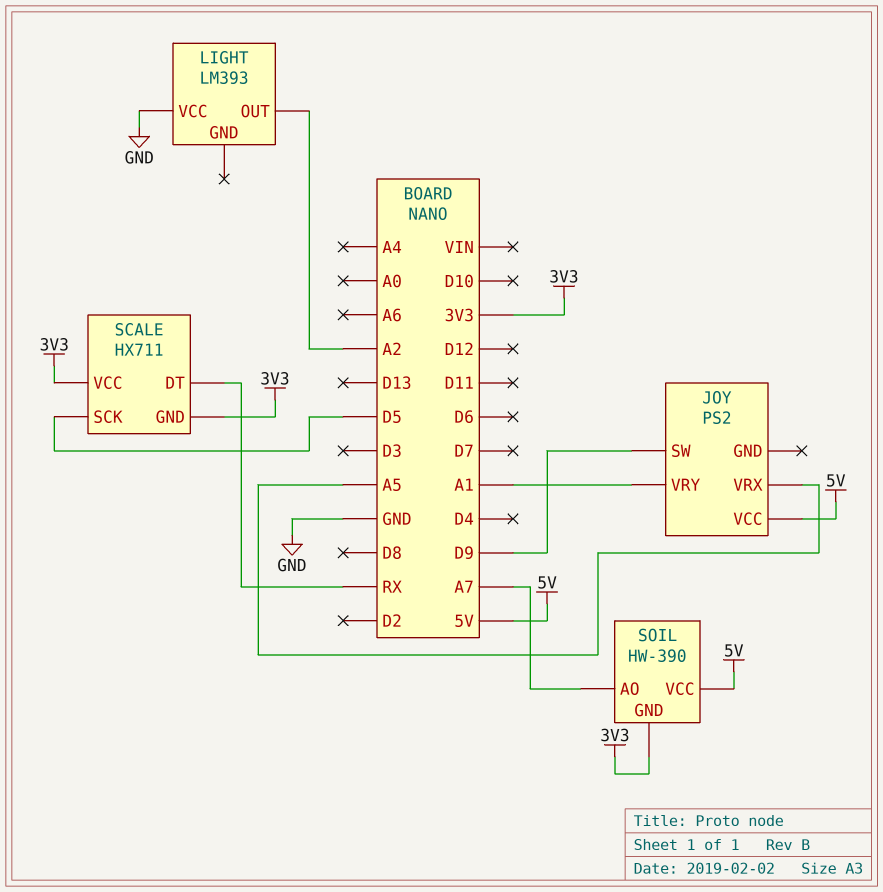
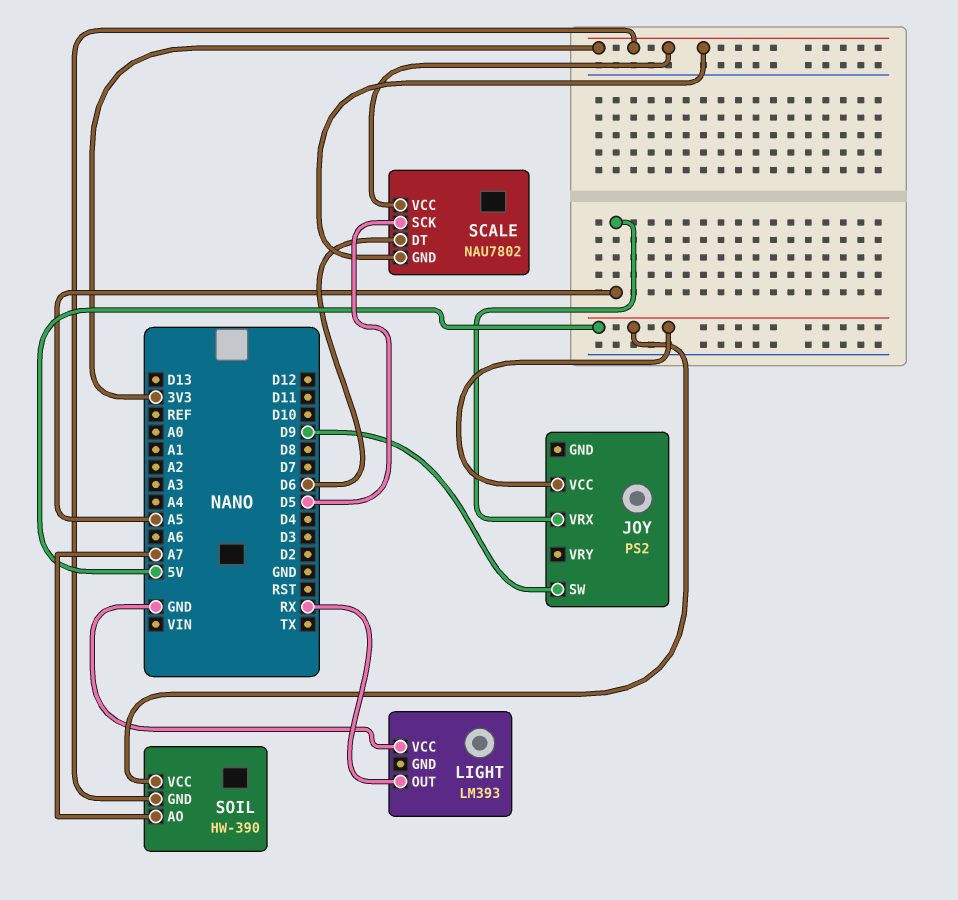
JOY pin VRY: A1 -> none
LIGHT pin OUT: A2 -> RX
SCALE: HX711 -> NAU7802
SCALE pin DT: RX -> D6

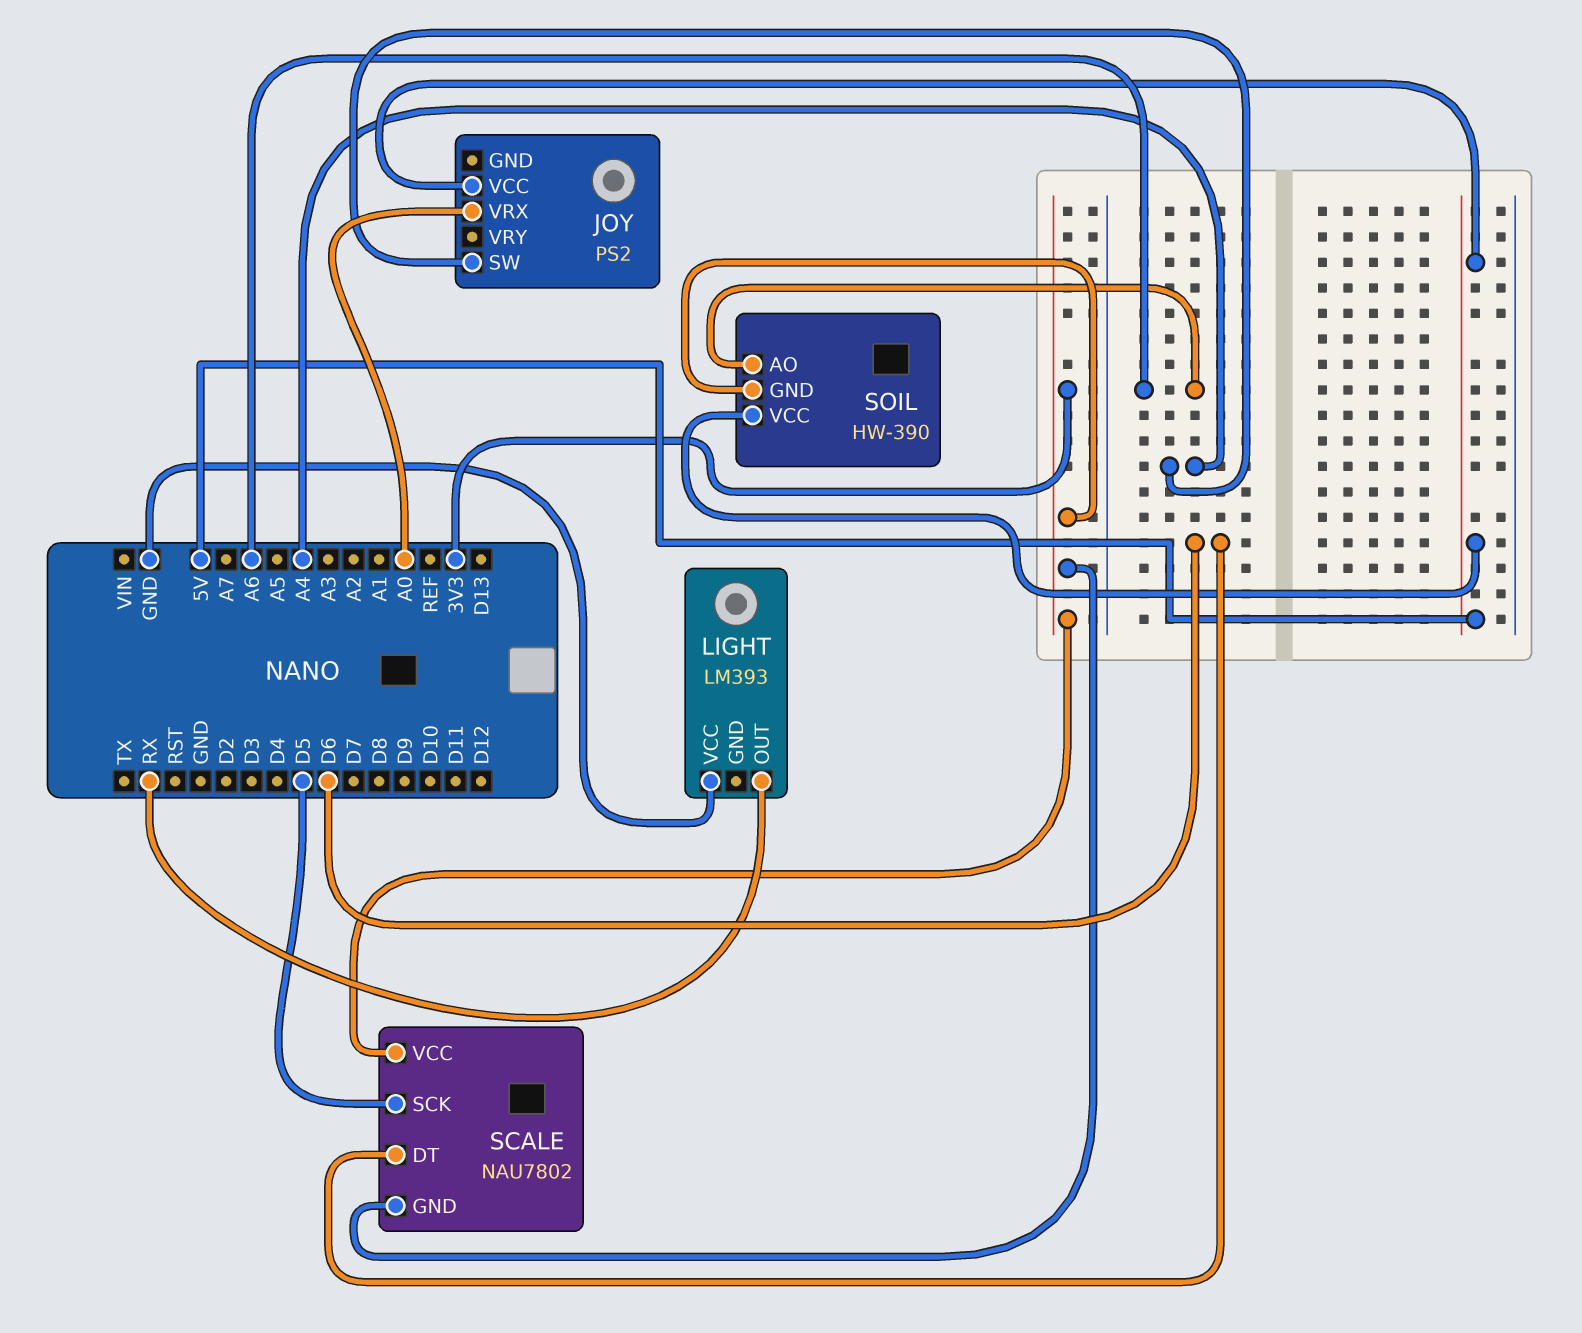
JOY pin SW: D9 -> A4
JOY pin VRX: A5 -> A0
SOIL pin AO: A7 -> A6

